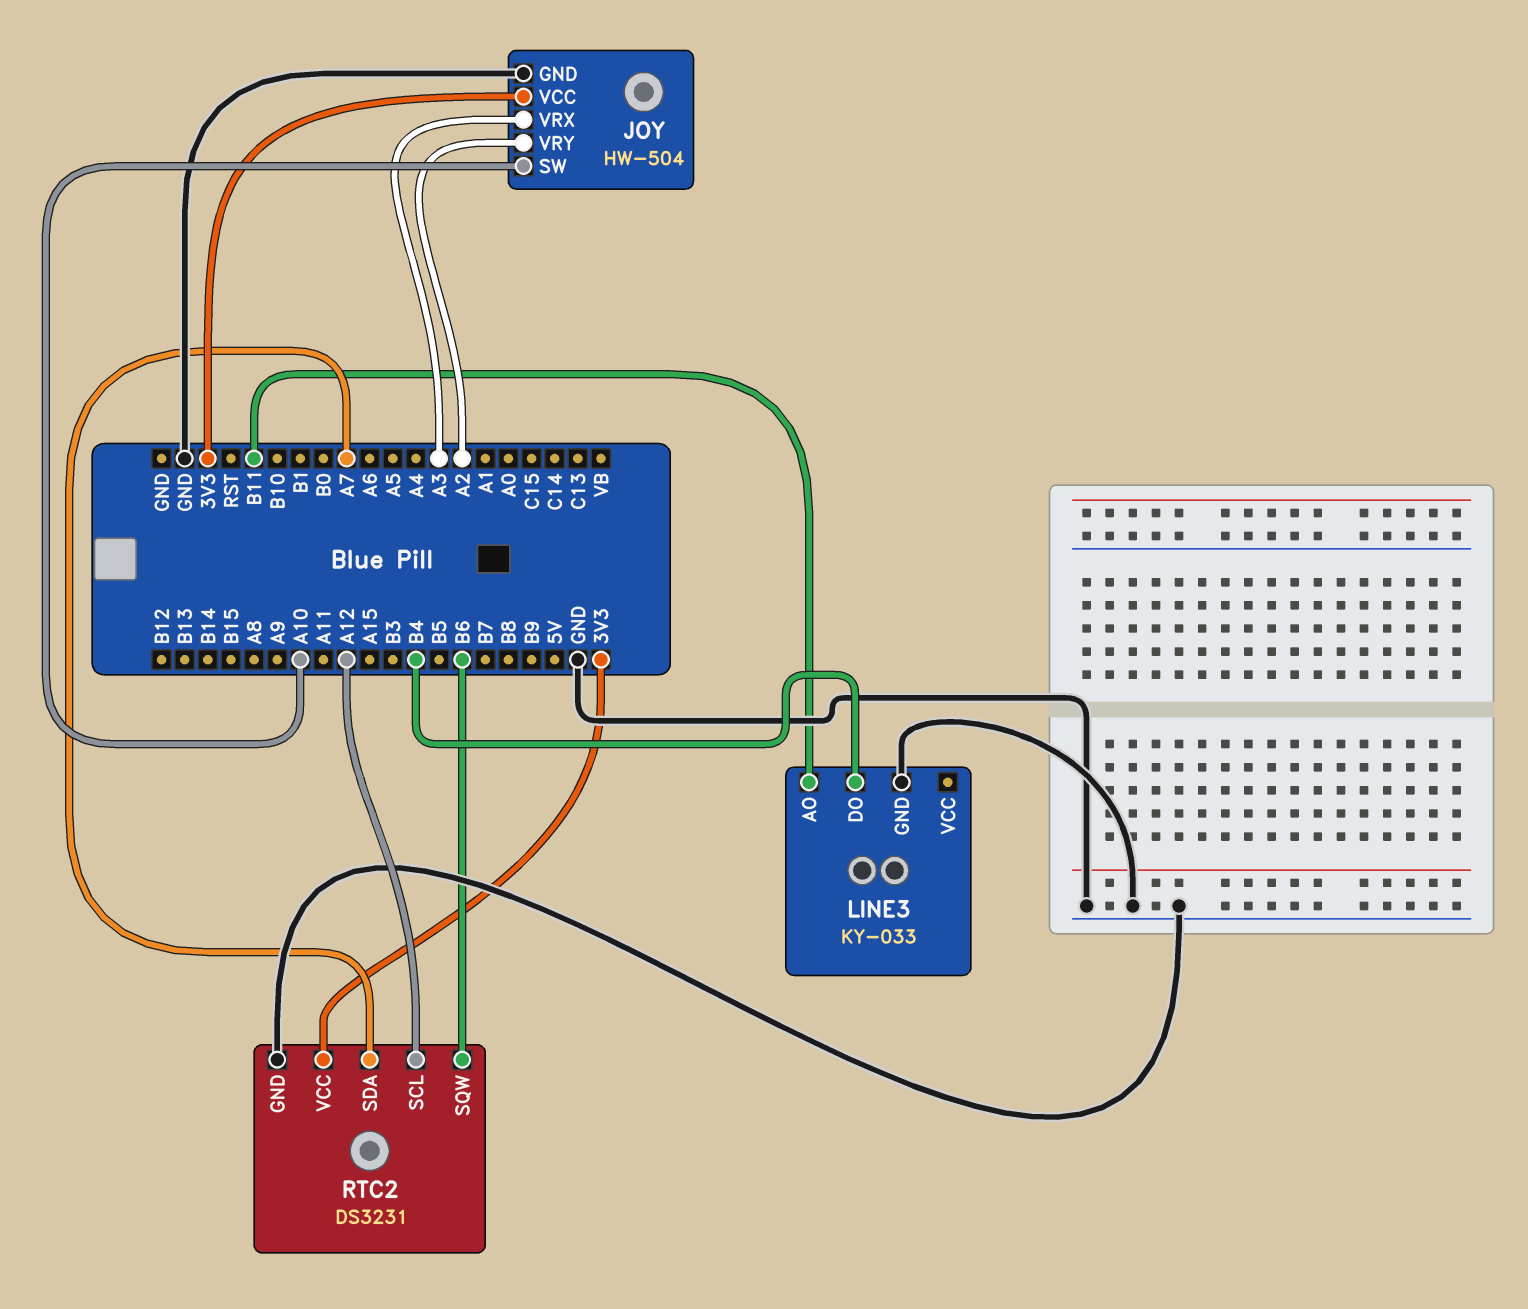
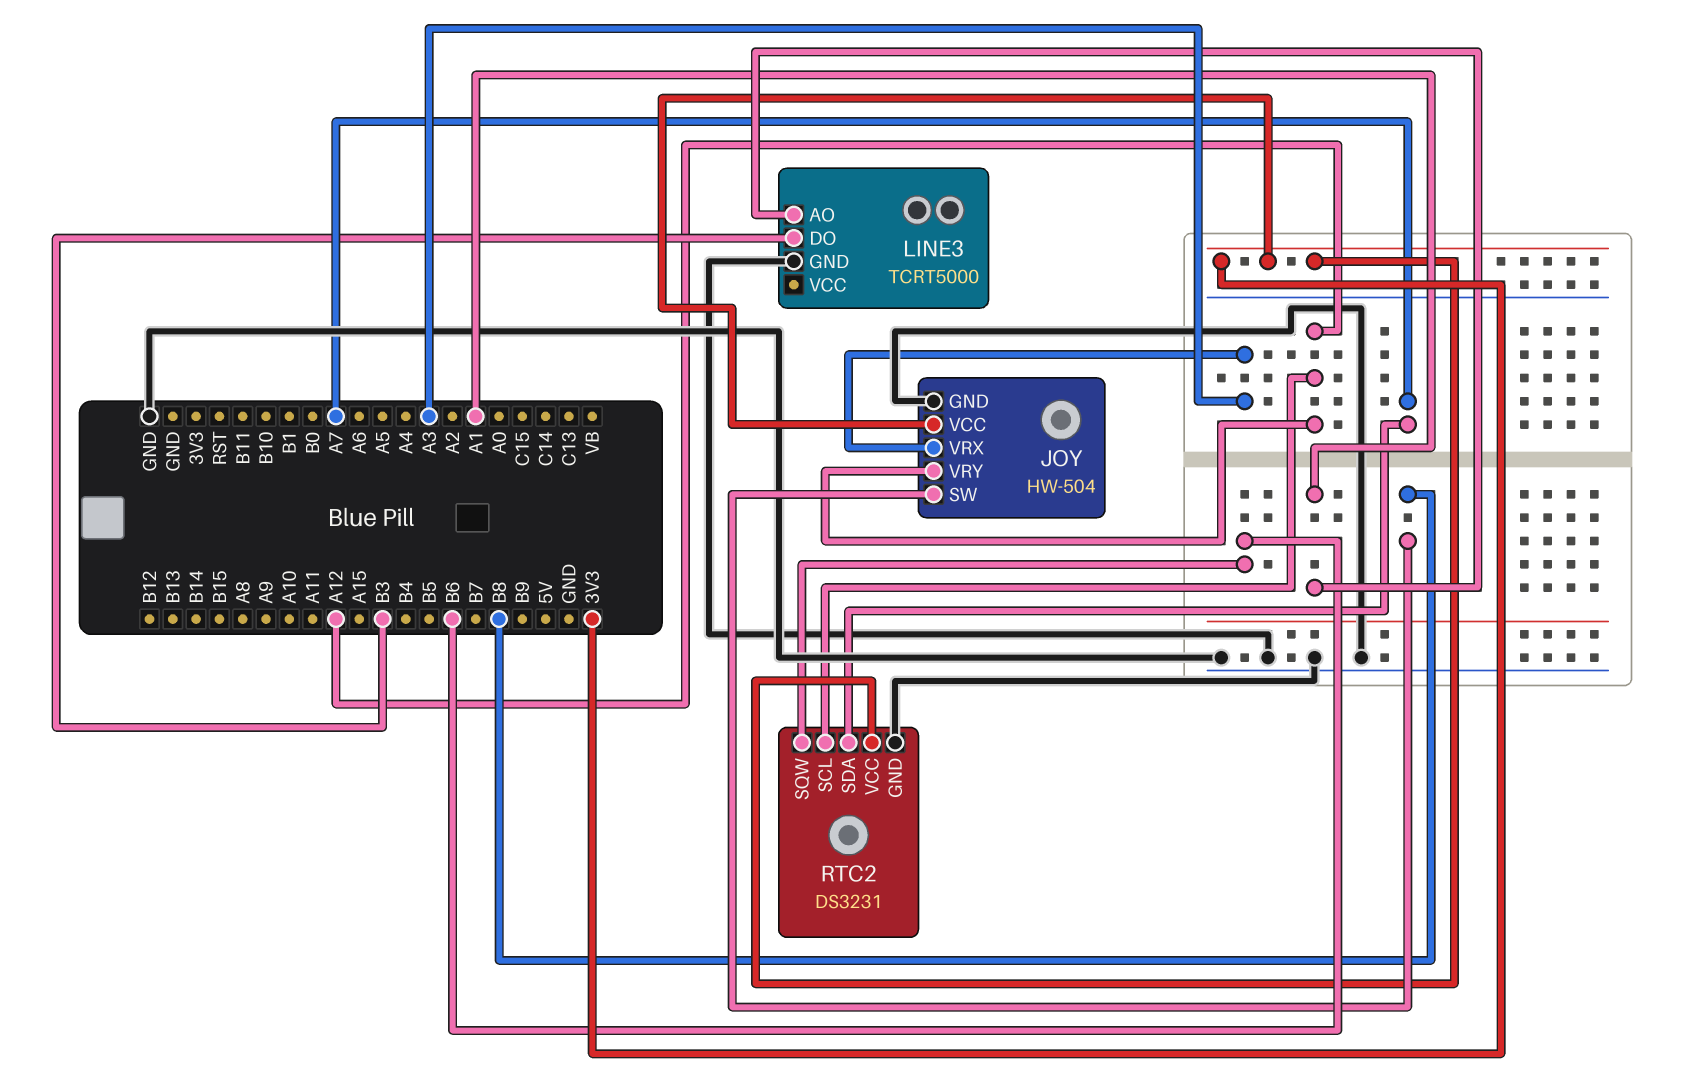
JOY pin SW: A10 -> B8
JOY pin VRY: A2 -> A12
LINE3: KY-033 -> TCRT5000
LINE3 pin AO: B11 -> A1
LINE3 pin DO: B4 -> B3

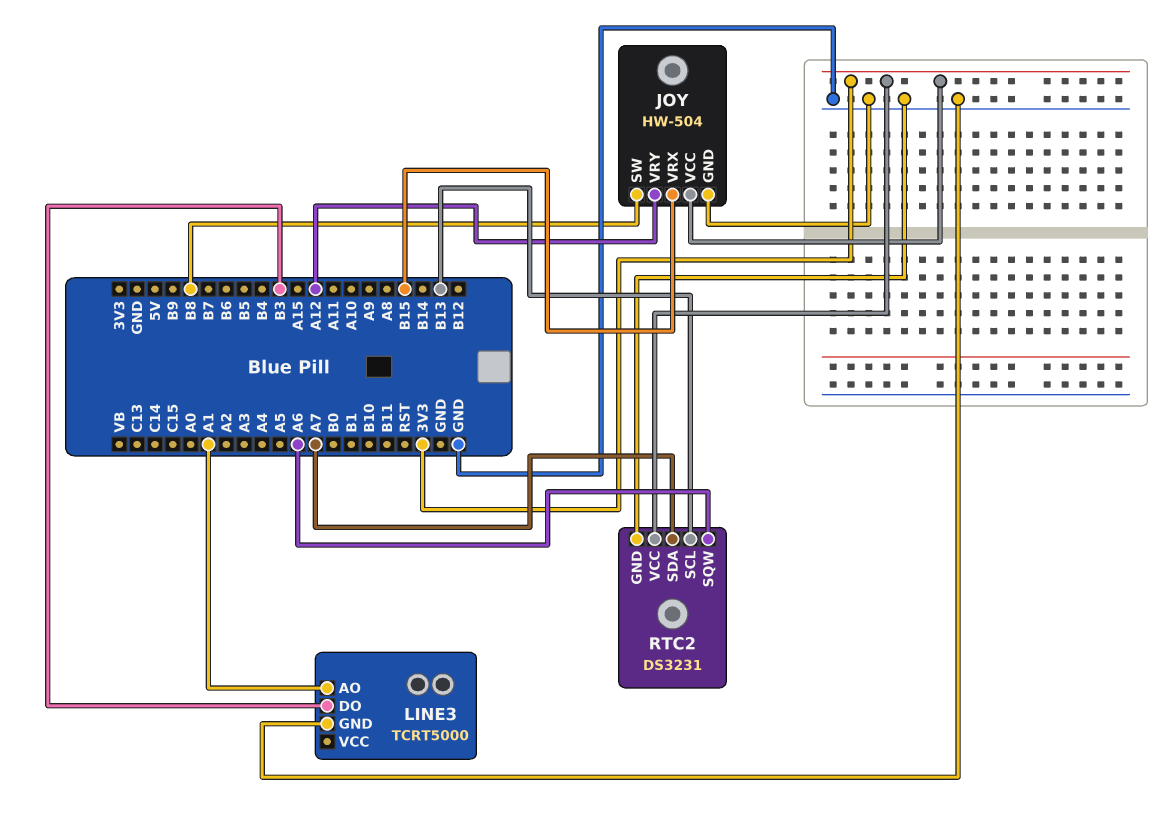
JOY pin VRX: A3 -> B15
RTC2 pin SCL: A12 -> B13
RTC2 pin SQW: B6 -> A6

